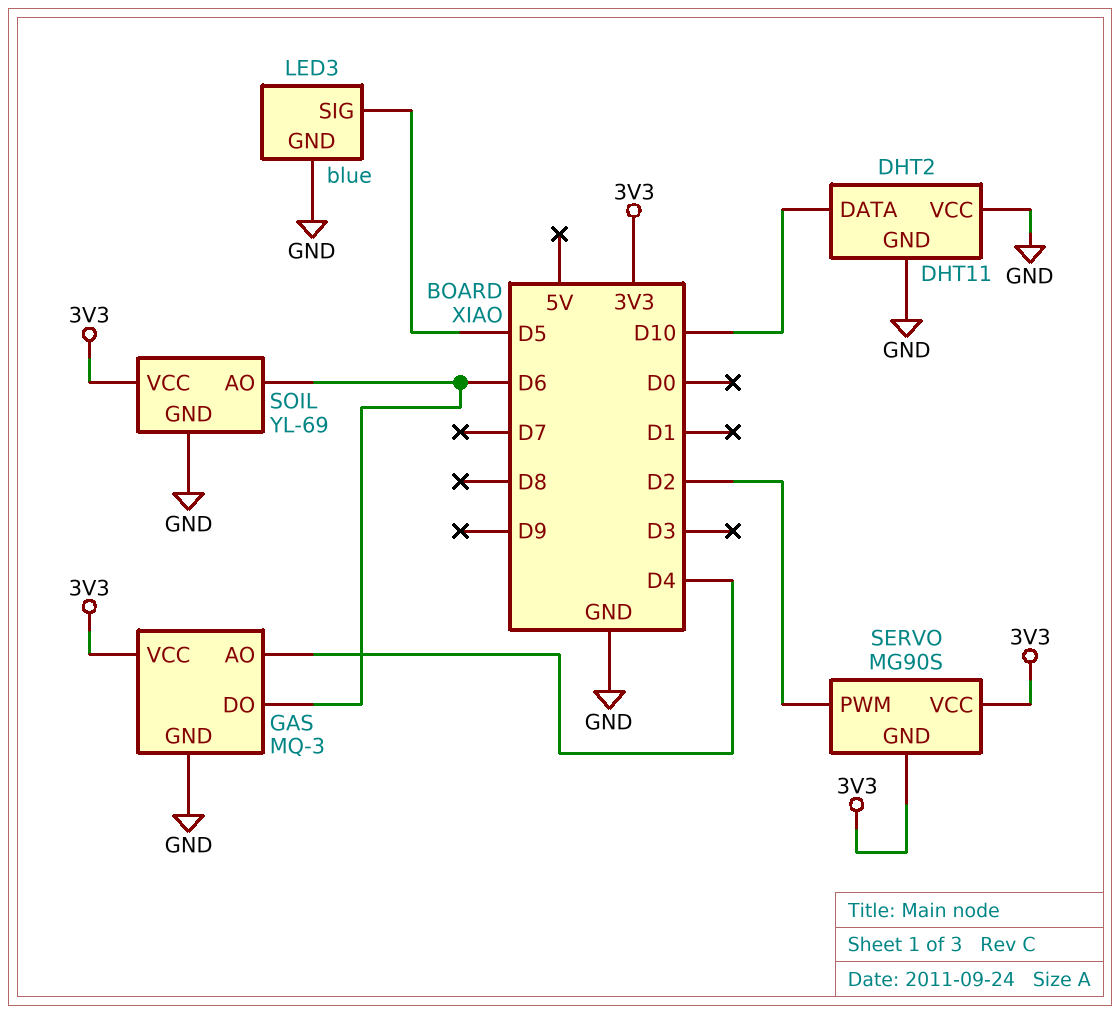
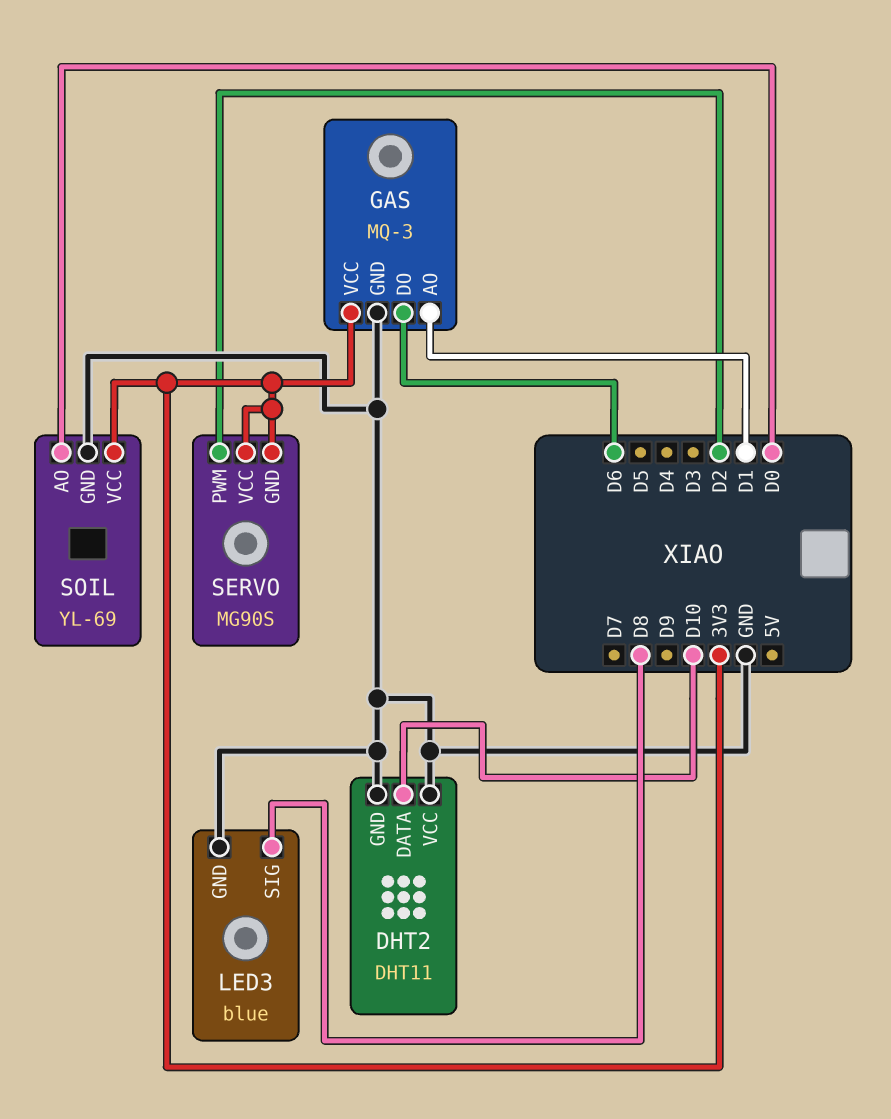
GAS pin AO: D4 -> D1
LED3 pin SIG: D5 -> D8
SOIL pin AO: D6 -> D0

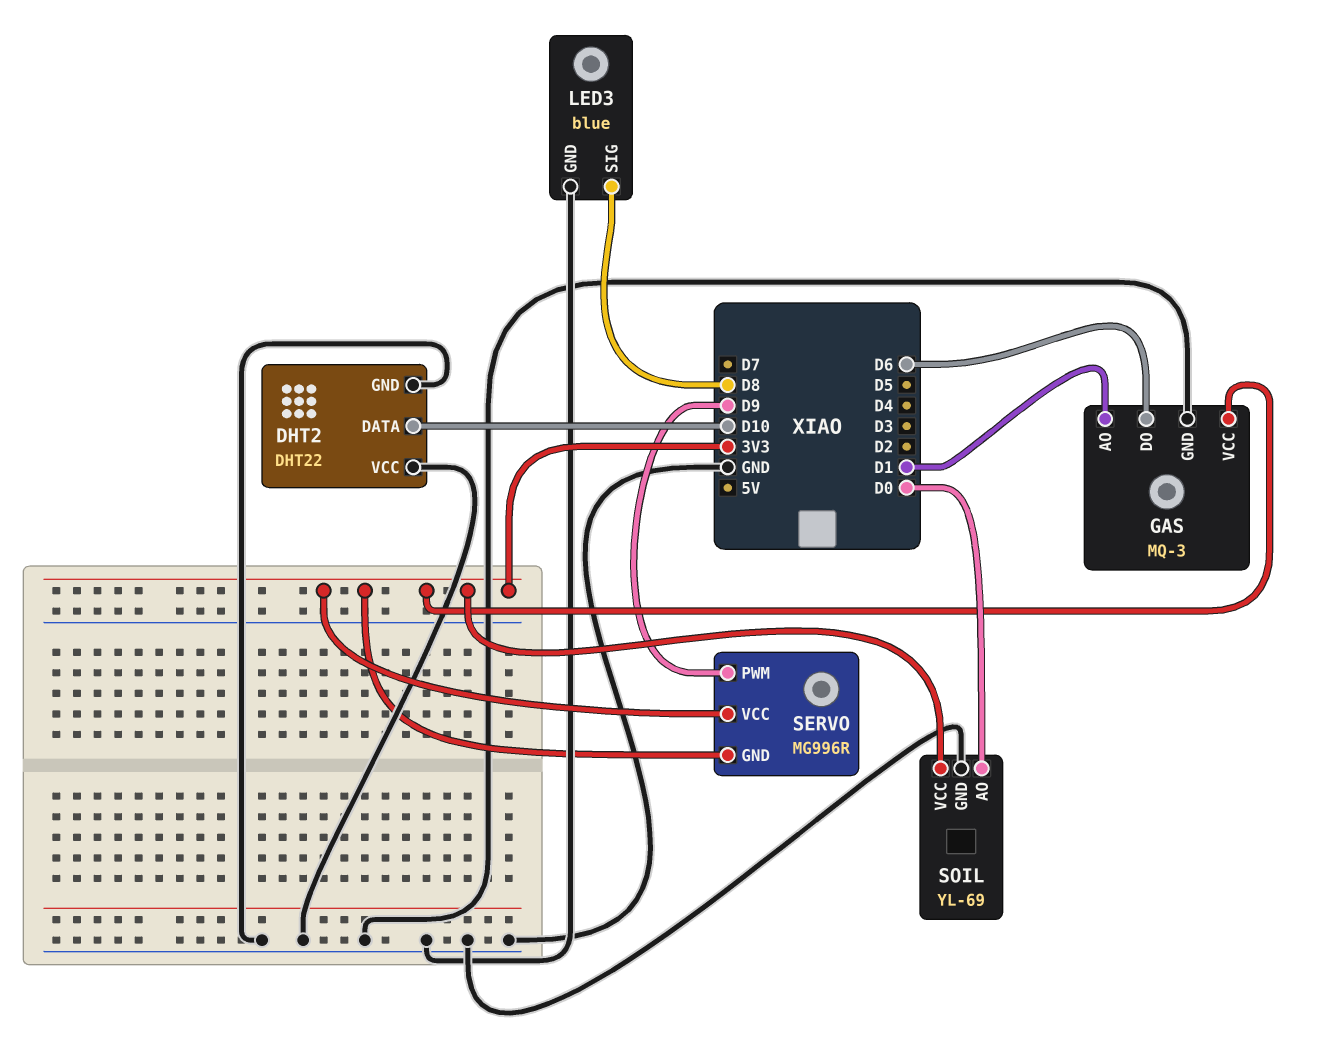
DHT2: DHT11 -> DHT22
SERVO: MG90S -> MG996R
SERVO pin PWM: D2 -> D9

